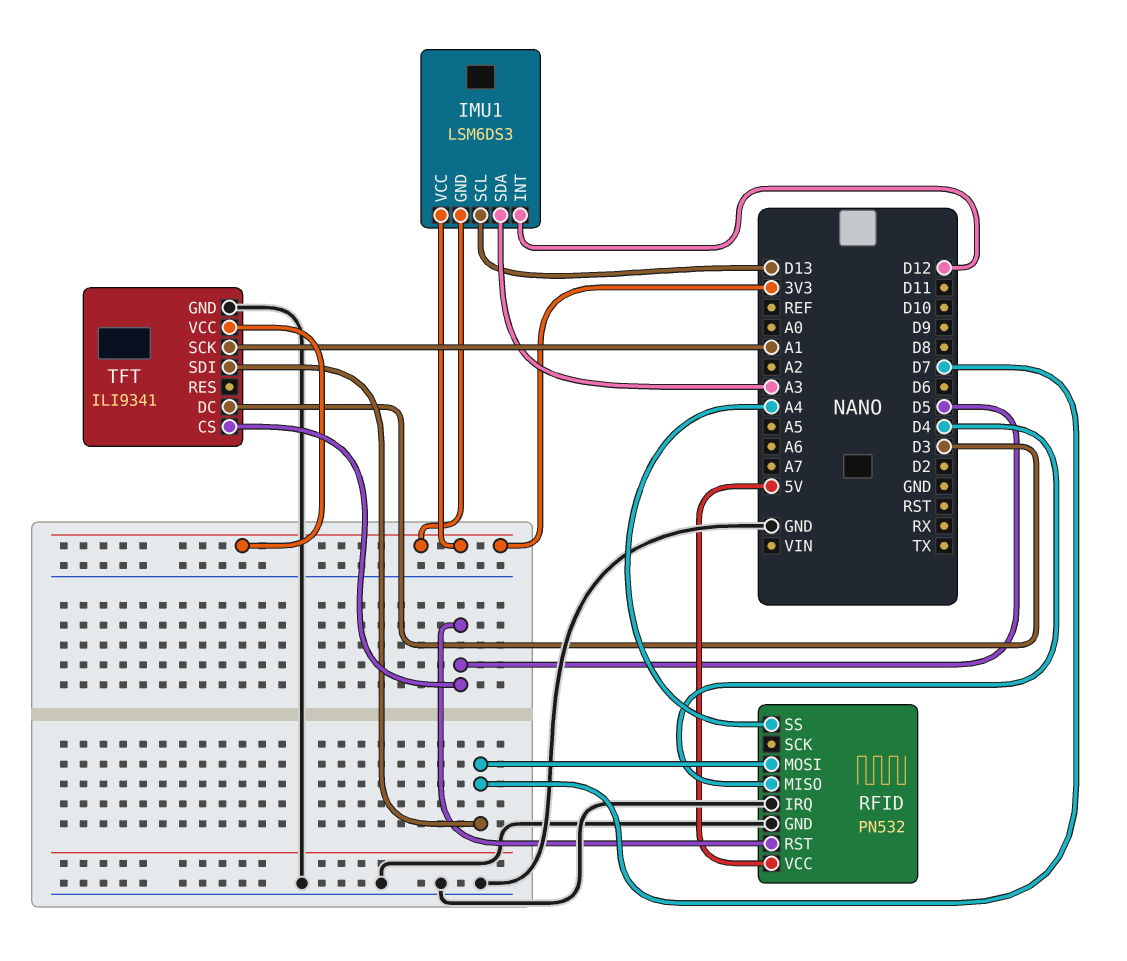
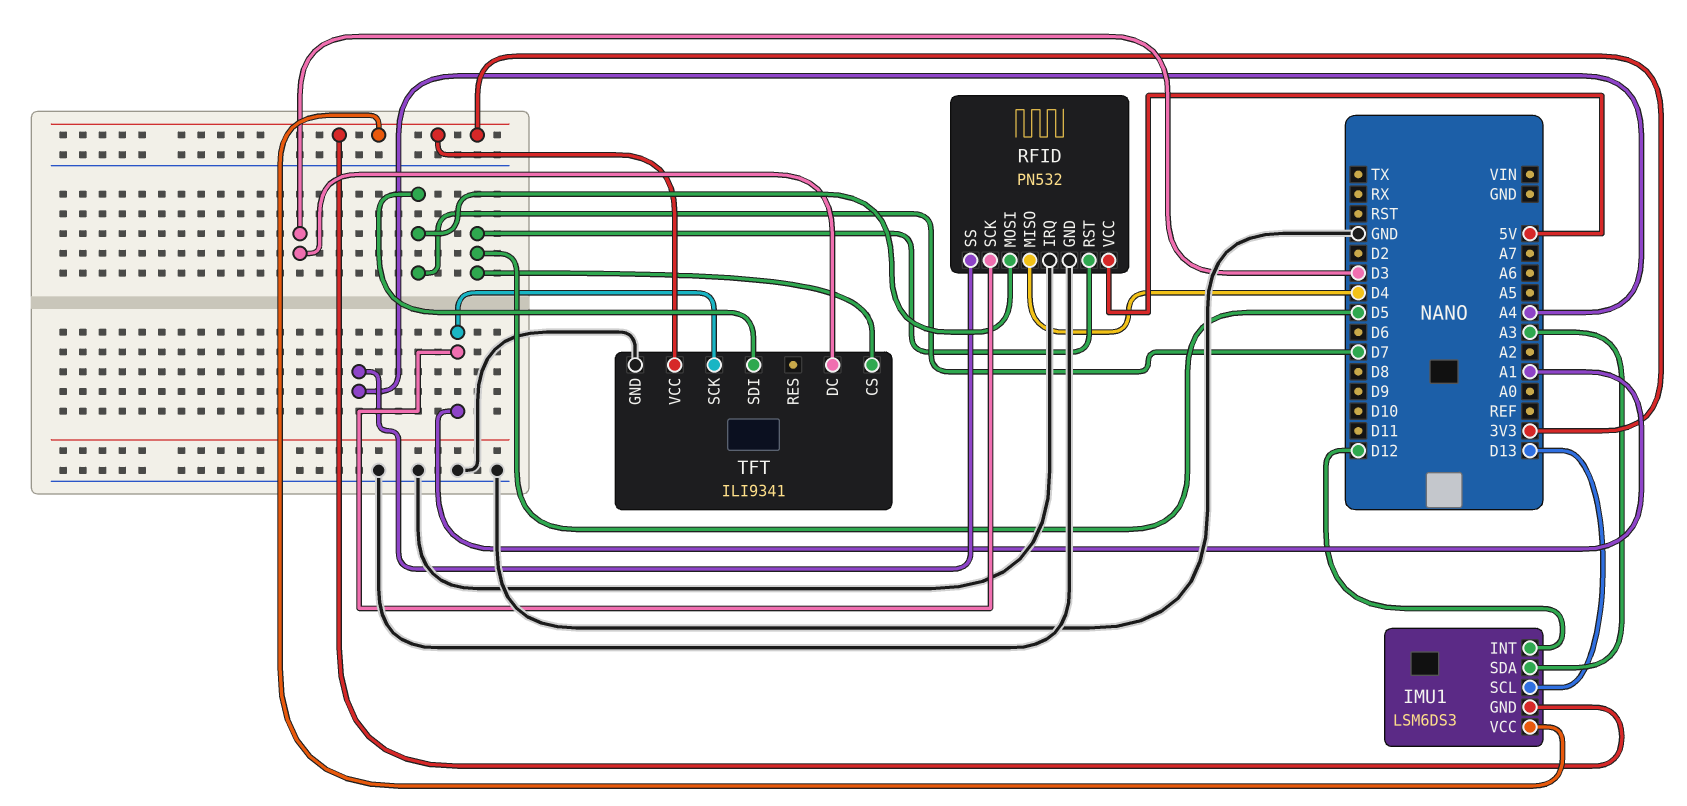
RFID pin SCK: none -> A1

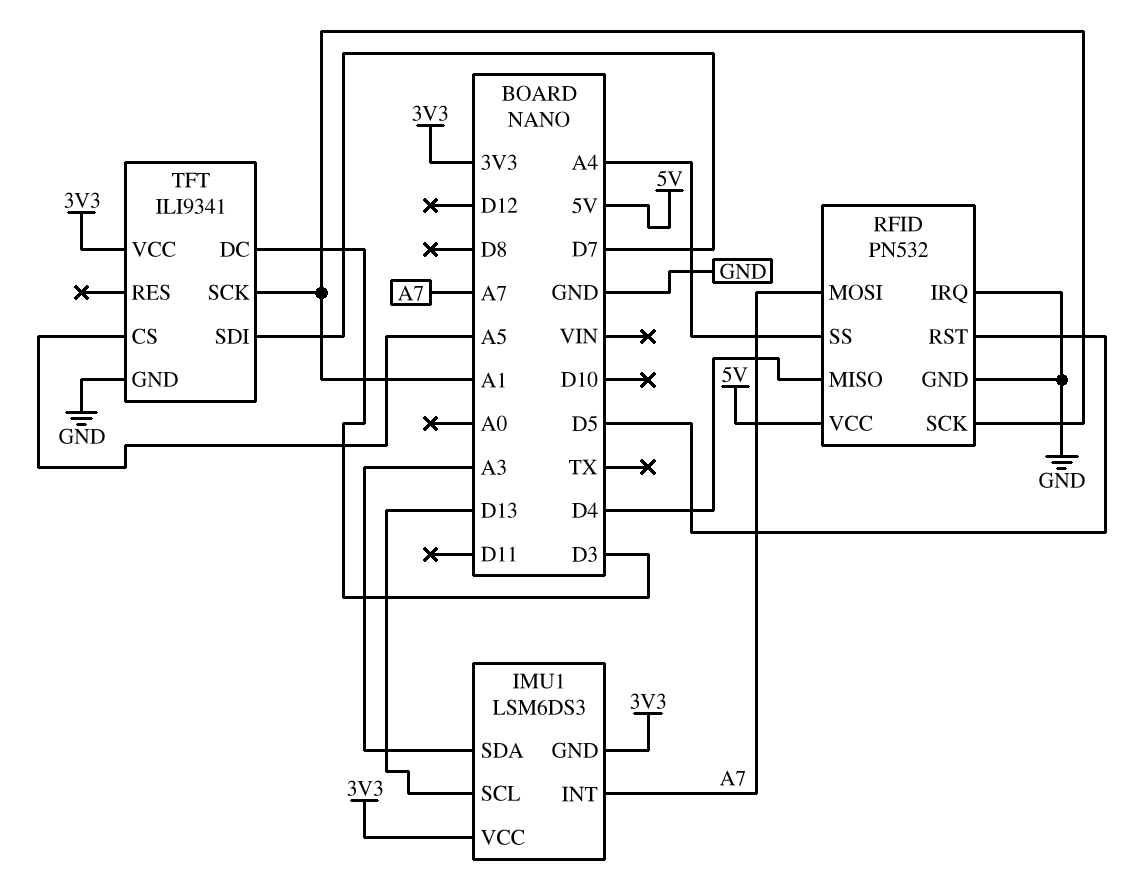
IMU1 pin INT: D12 -> A7
RFID pin MOSI: D7 -> A7
TFT pin CS: D5 -> A5

